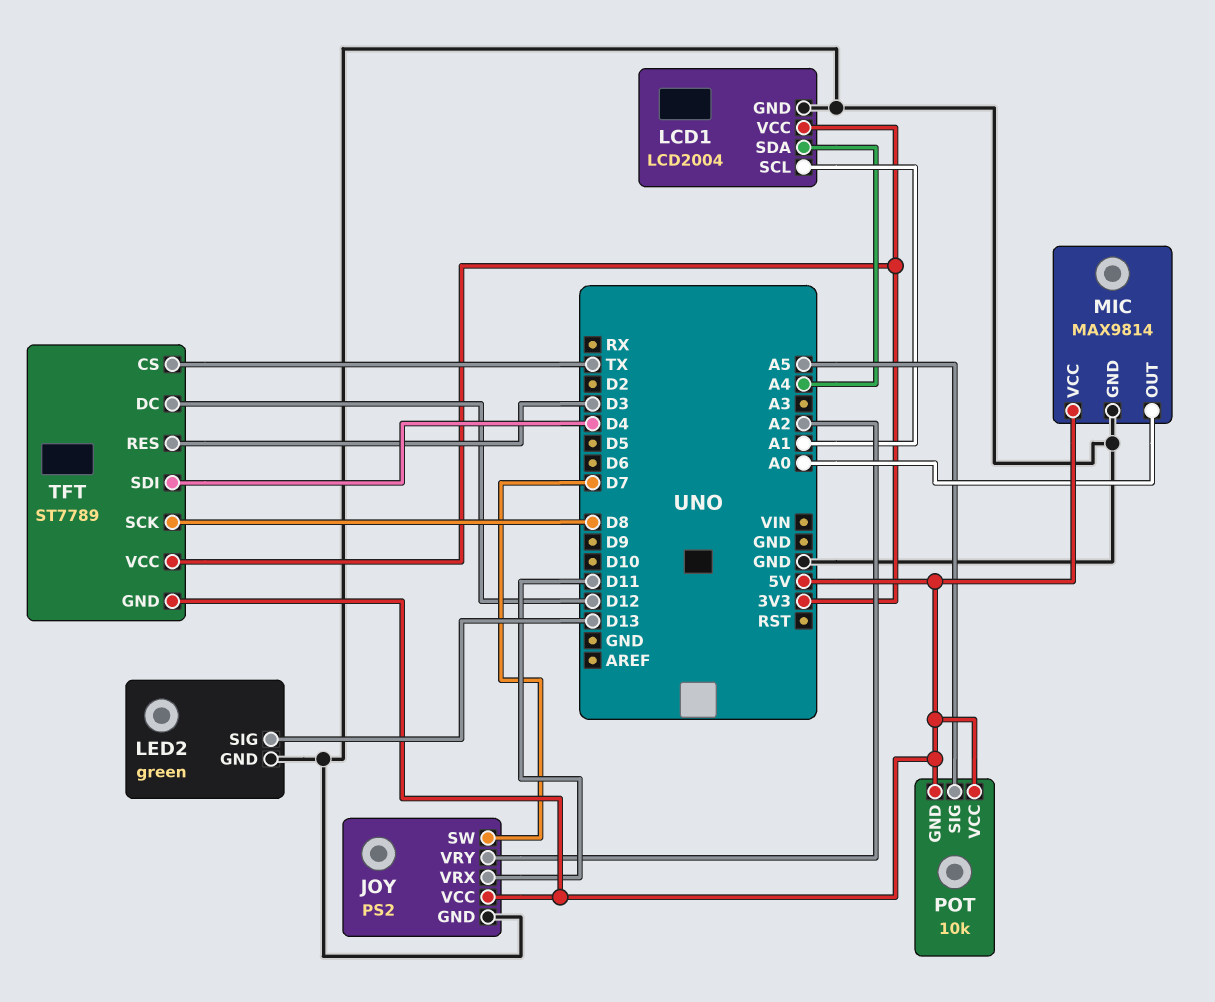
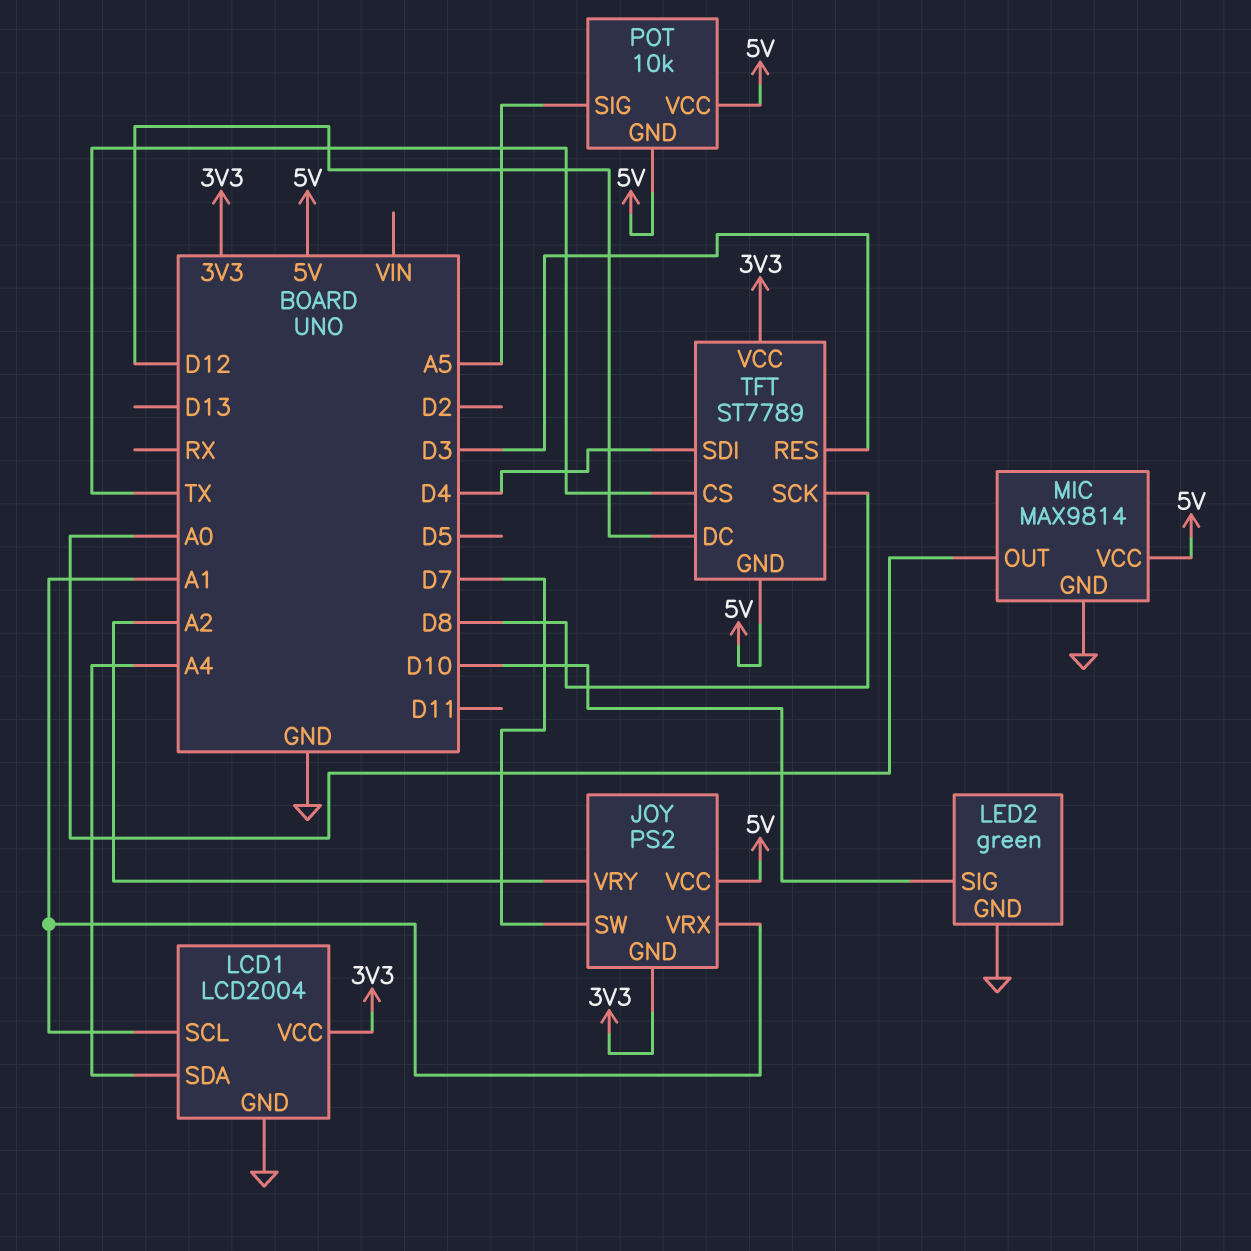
JOY pin GND: GND -> 3V3
JOY pin VRX: D11 -> A1
LED2 pin SIG: D13 -> D10

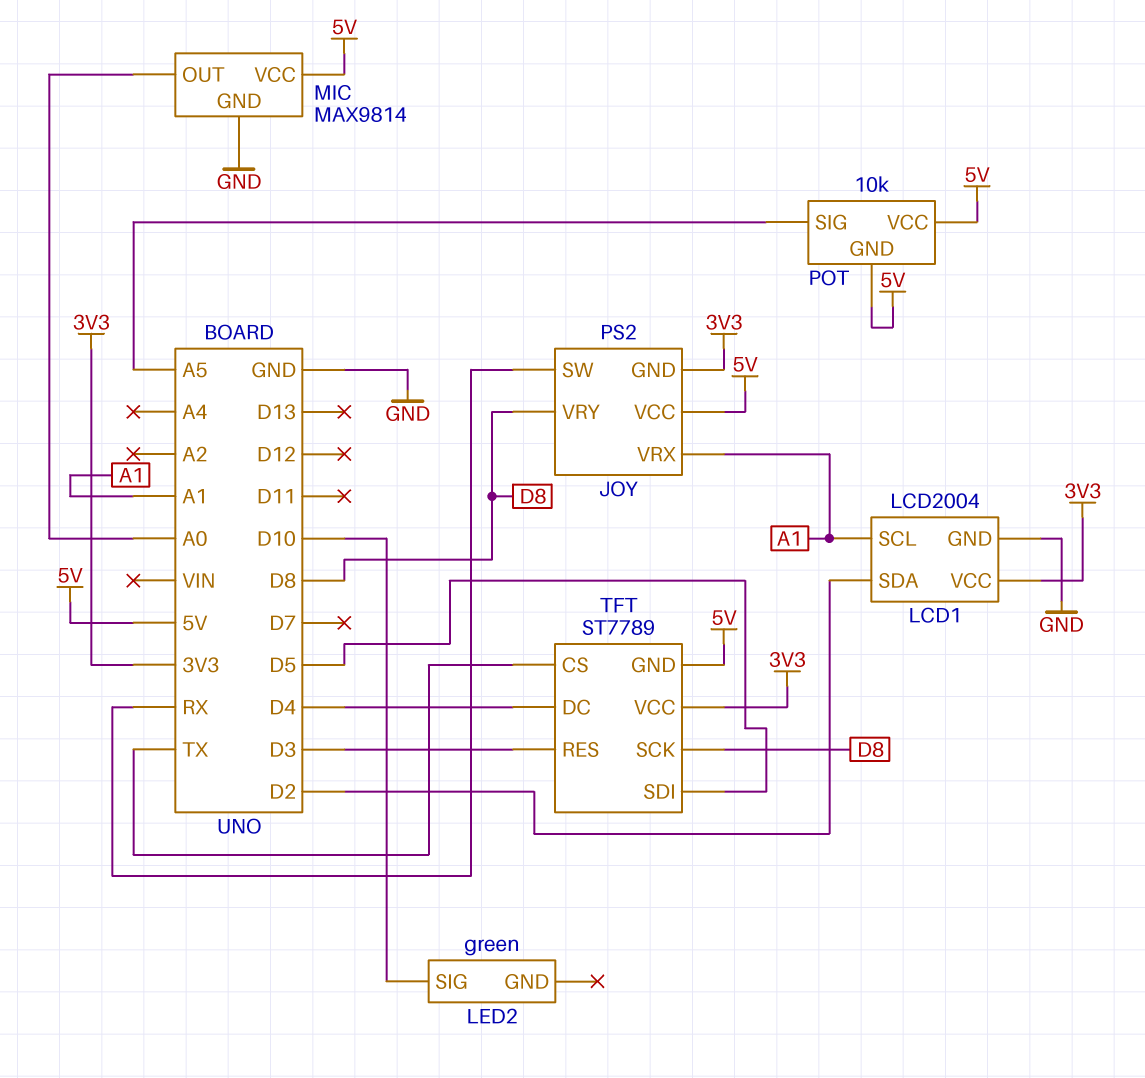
JOY pin SW: D7 -> RX
JOY pin VRY: A2 -> D8
LCD1 pin SDA: A4 -> D2
LED2 pin GND: GND -> none
TFT pin DC: D12 -> D4
TFT pin SDI: D4 -> D5

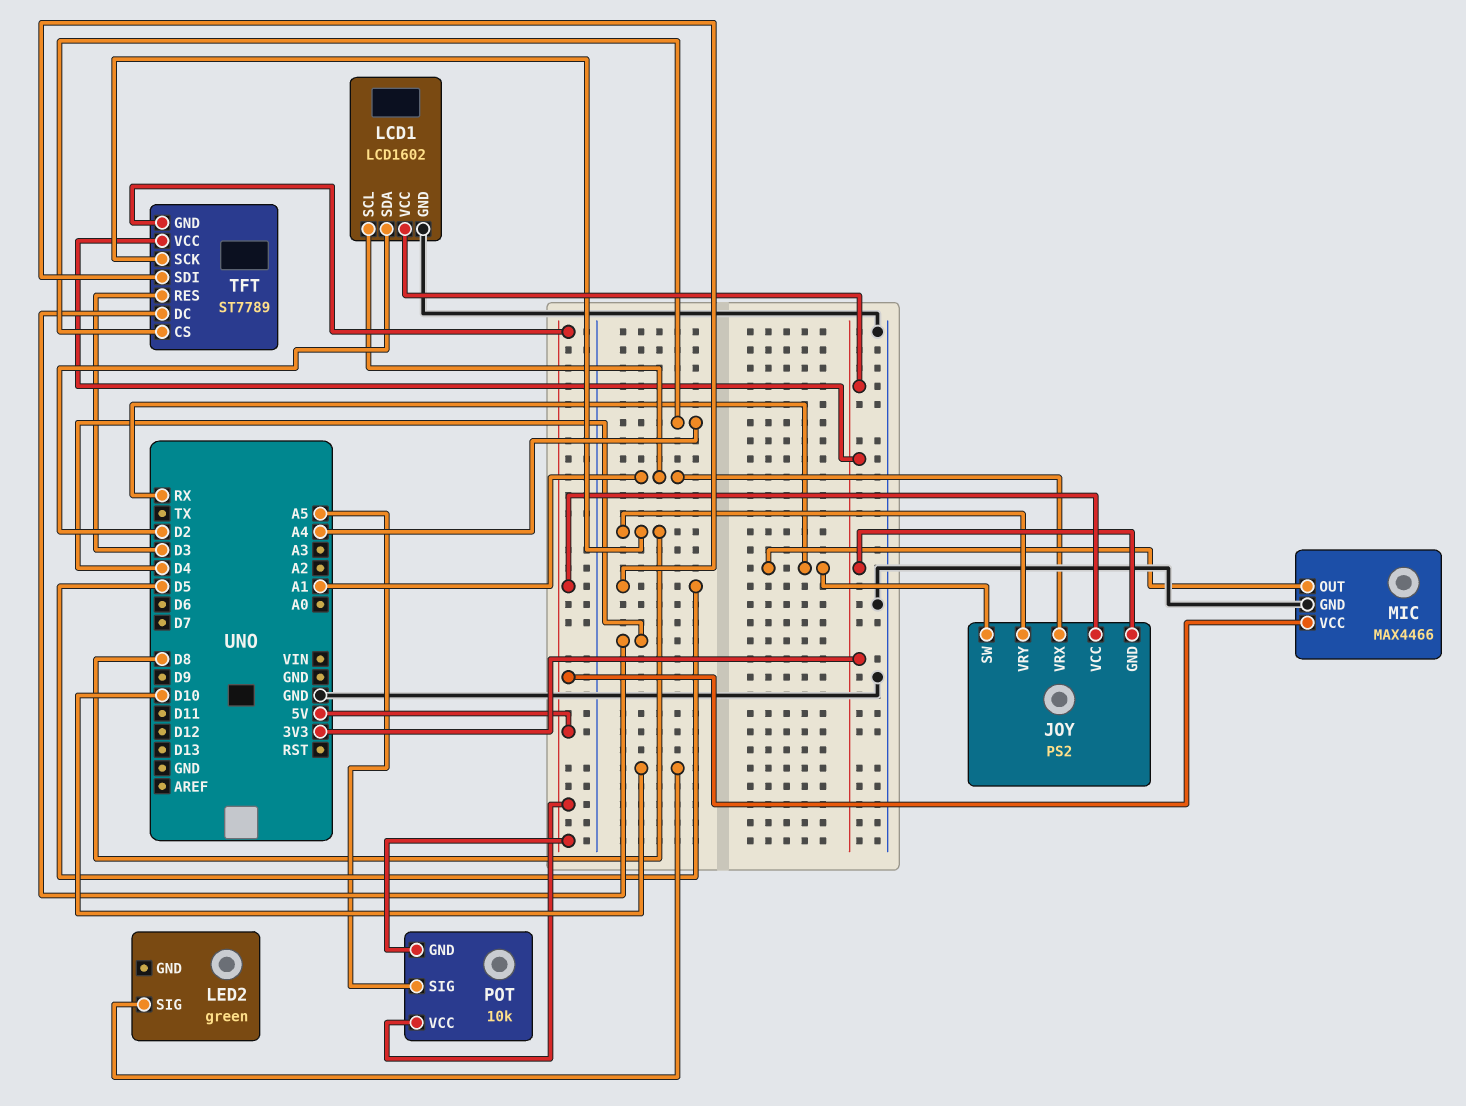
LCD1: LCD2004 -> LCD1602
MIC: MAX9814 -> MAX4466
MIC pin OUT: A0 -> RX
TFT pin CS: TX -> A4

